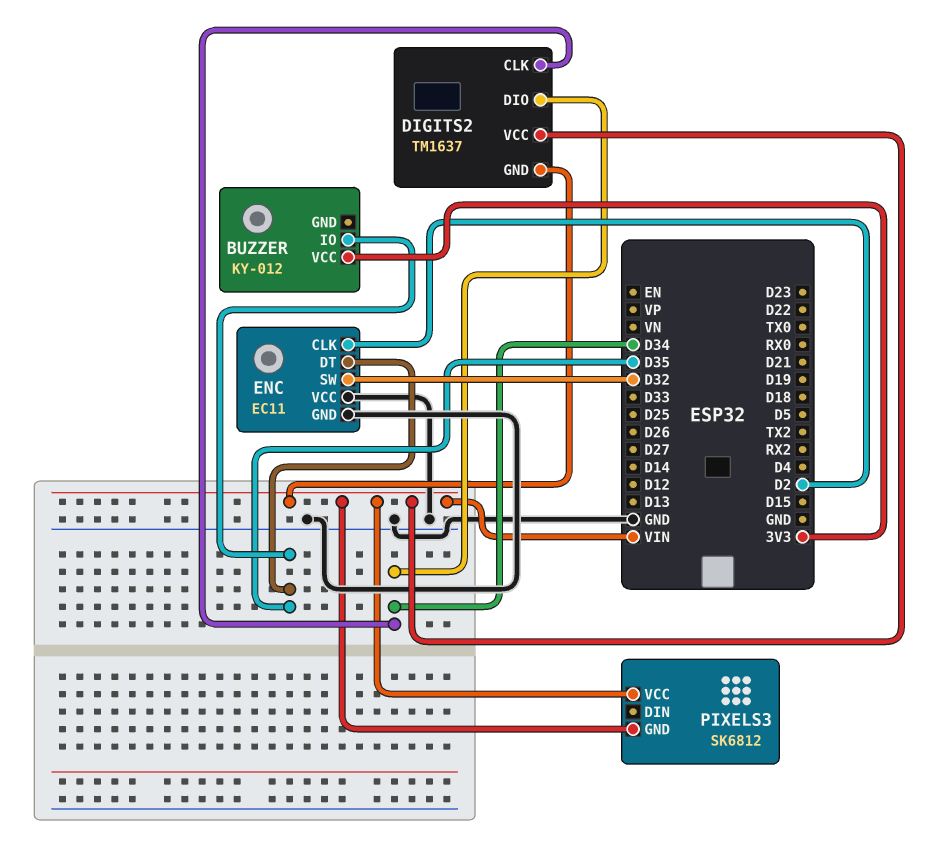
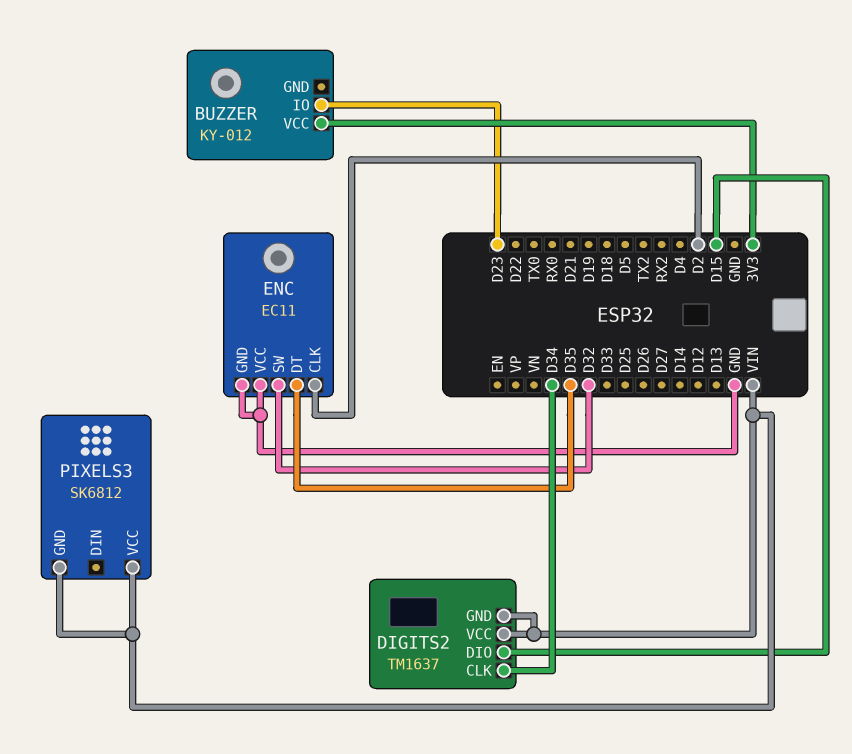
BUZZER pin IO: D35 -> D23
DIGITS2 pin DIO: D34 -> D15

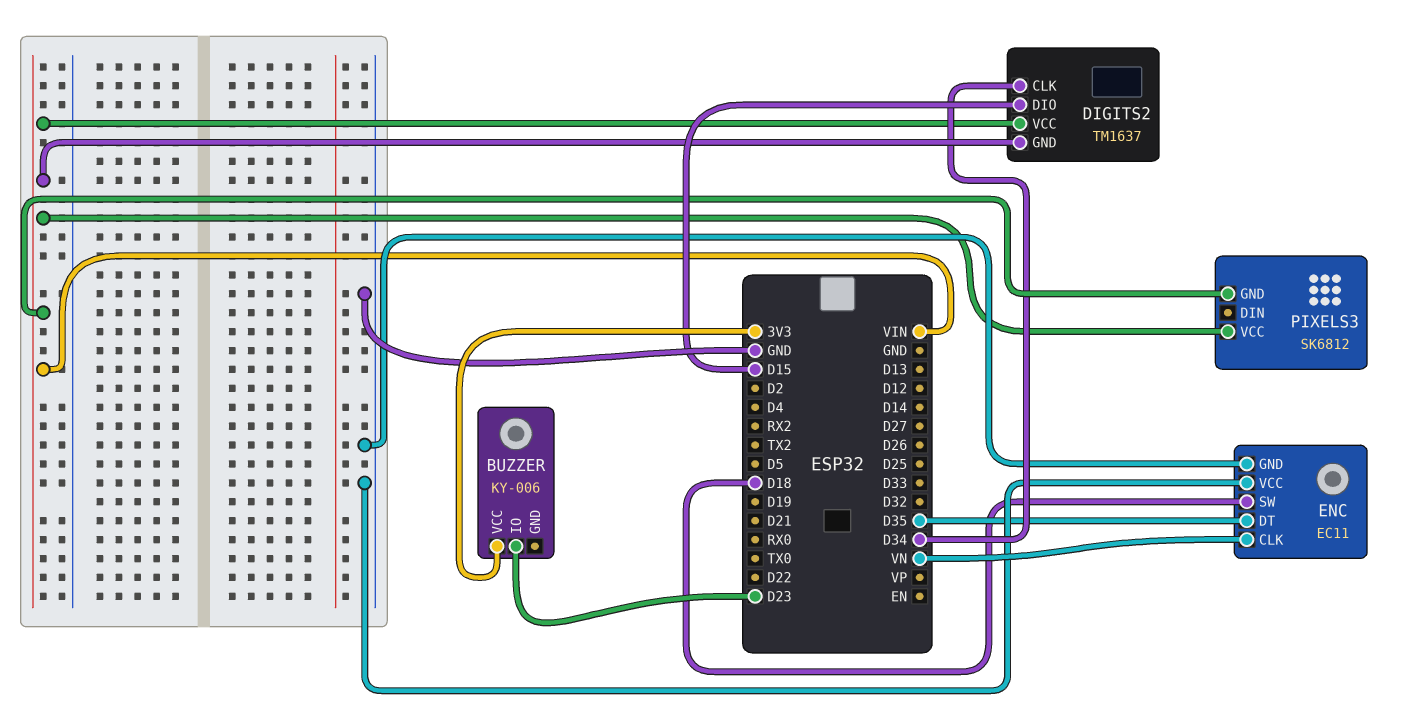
BUZZER: KY-012 -> KY-006
ENC pin CLK: D2 -> VN
ENC pin SW: D32 -> D18

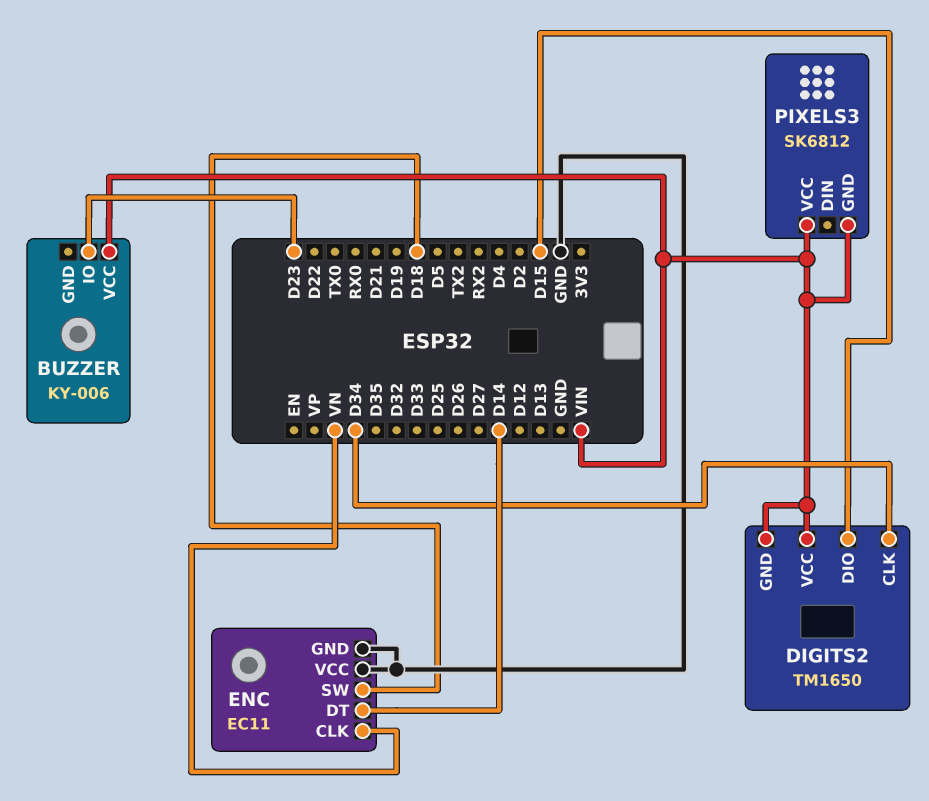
BUZZER pin VCC: 3V3 -> VIN
DIGITS2: TM1637 -> TM1650
ENC pin DT: D35 -> D14

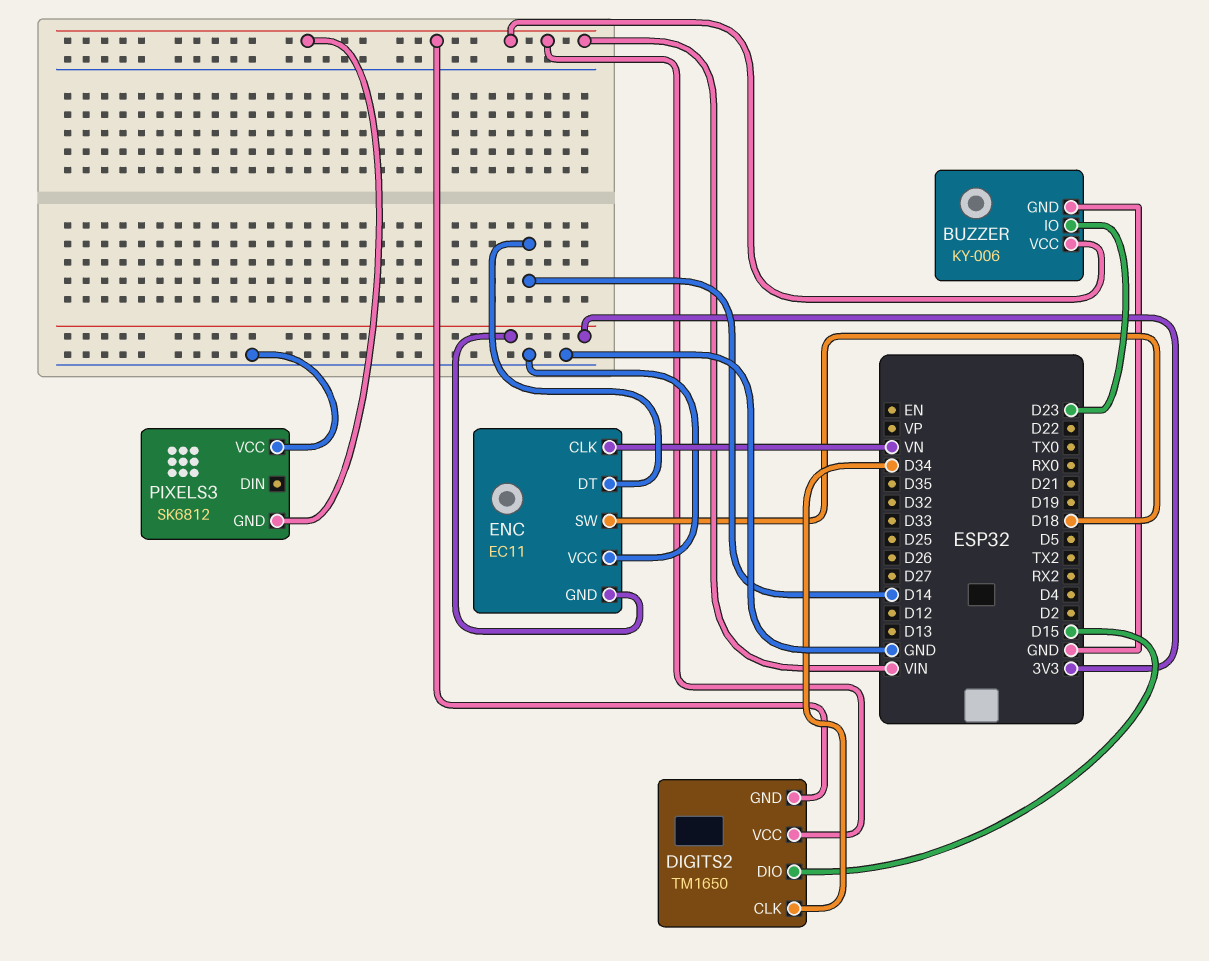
BUZZER pin GND: none -> GND
ENC pin GND: GND -> 3V3
PIXELS3 pin VCC: VIN -> GND

